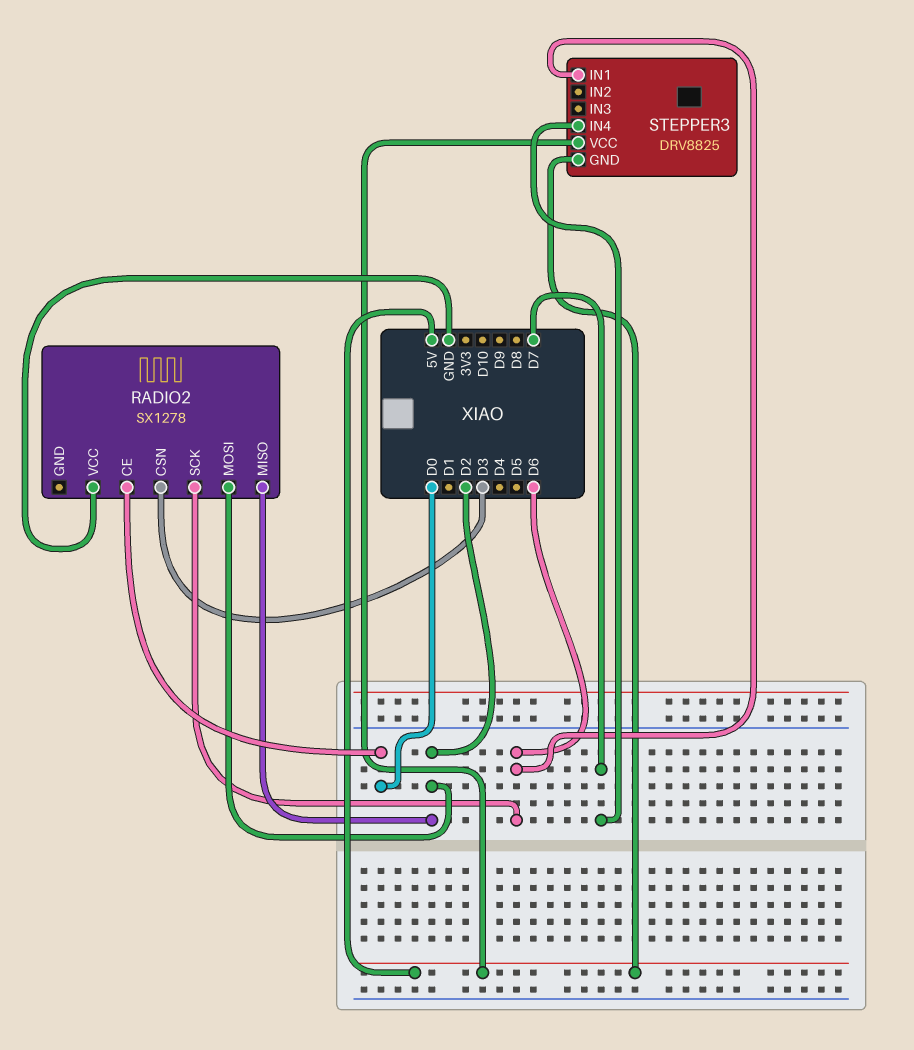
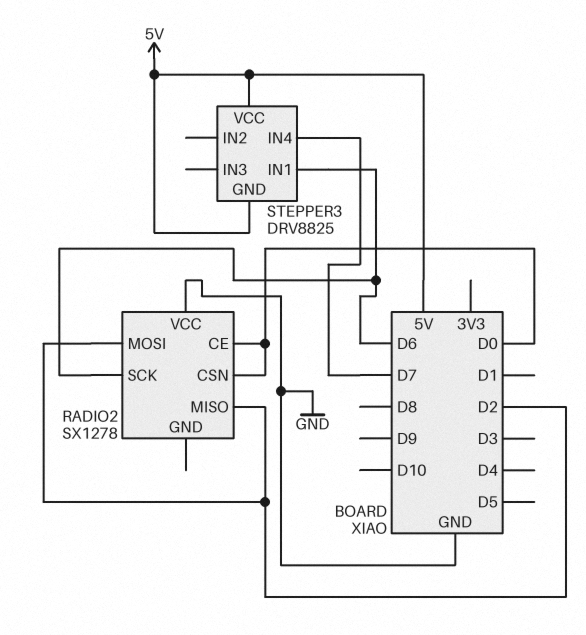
RADIO2 pin CSN: D3 -> D0

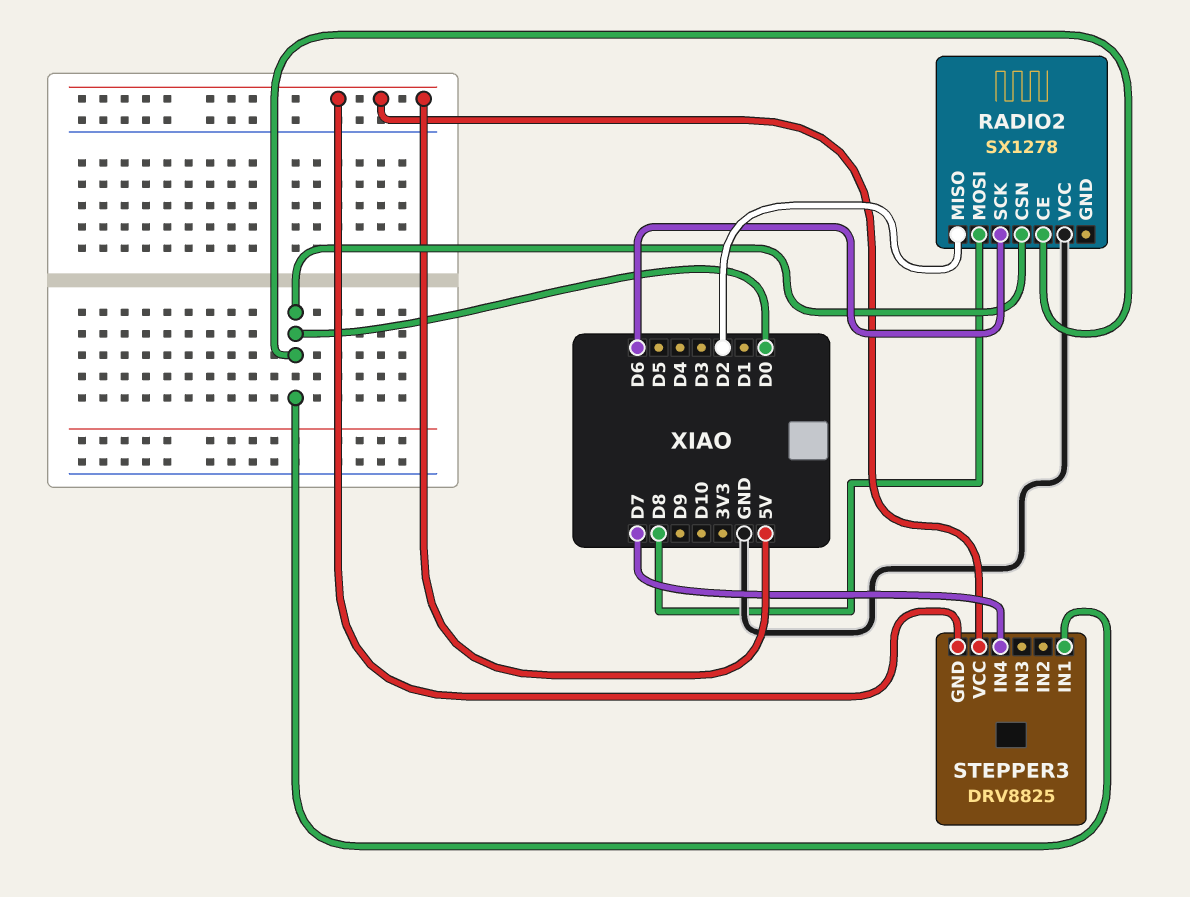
RADIO2 pin MOSI: D2 -> D8
STEPPER3 pin IN1: D6 -> D0

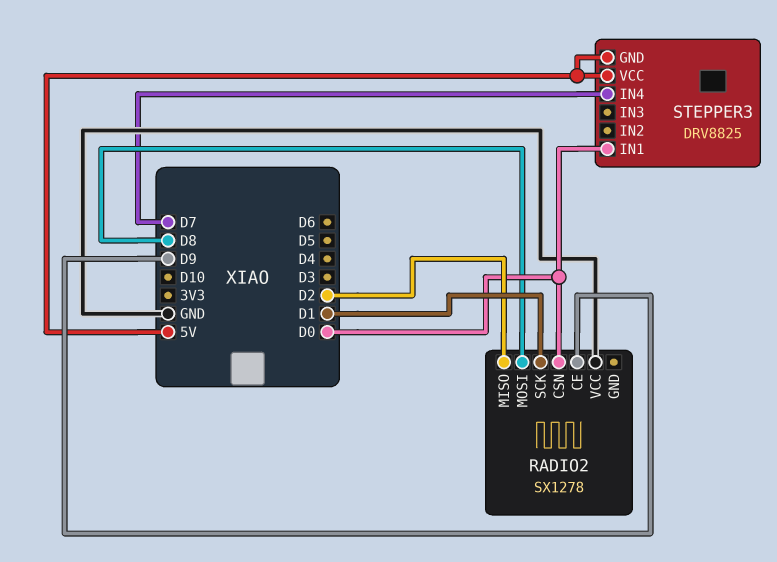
RADIO2 pin CE: D0 -> D9
RADIO2 pin SCK: D6 -> D1

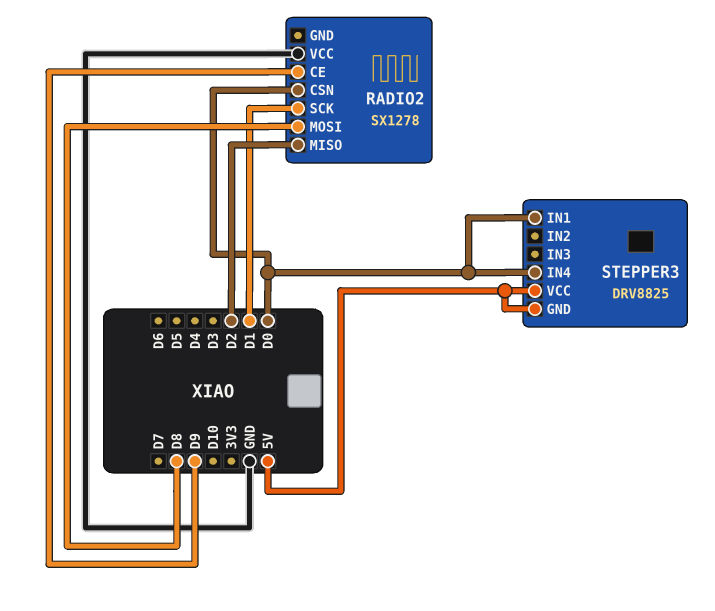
STEPPER3 pin IN4: D7 -> D0

